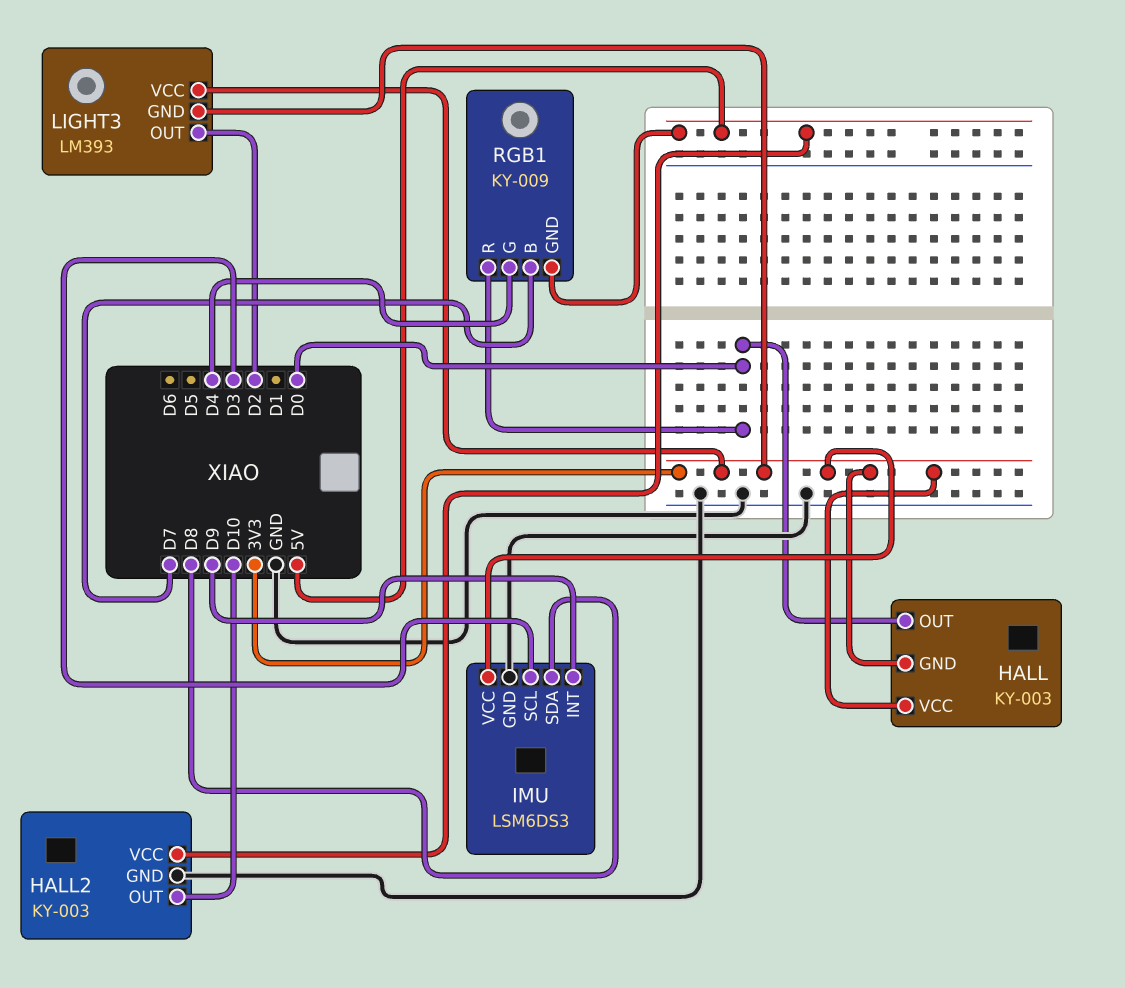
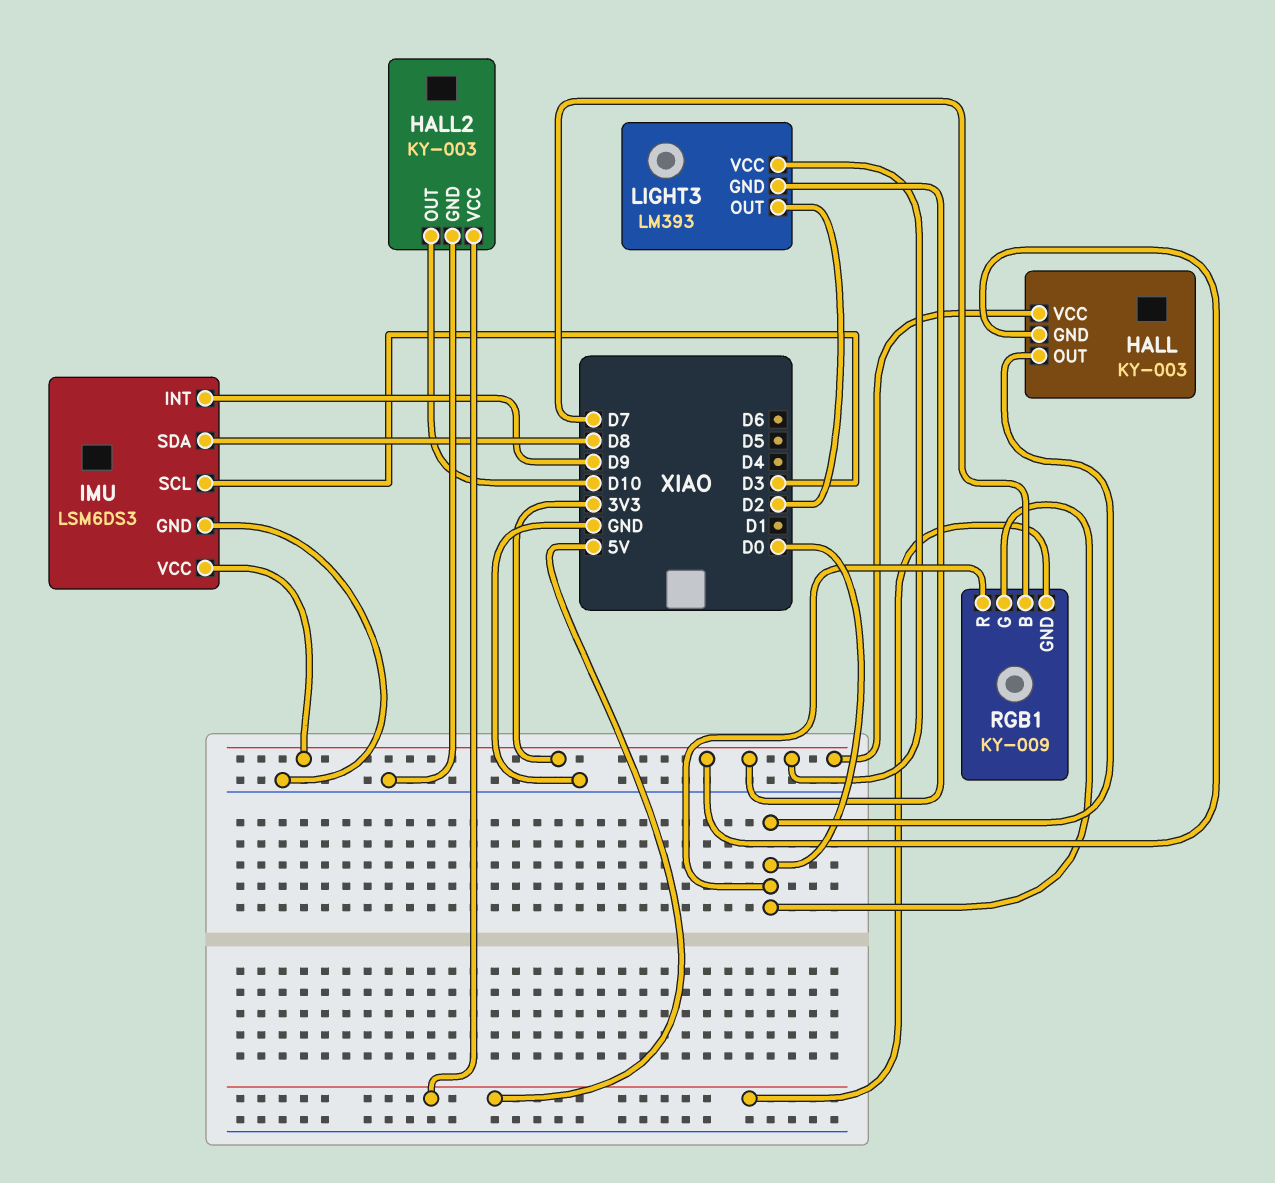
RGB1 pin G: D4 -> D0

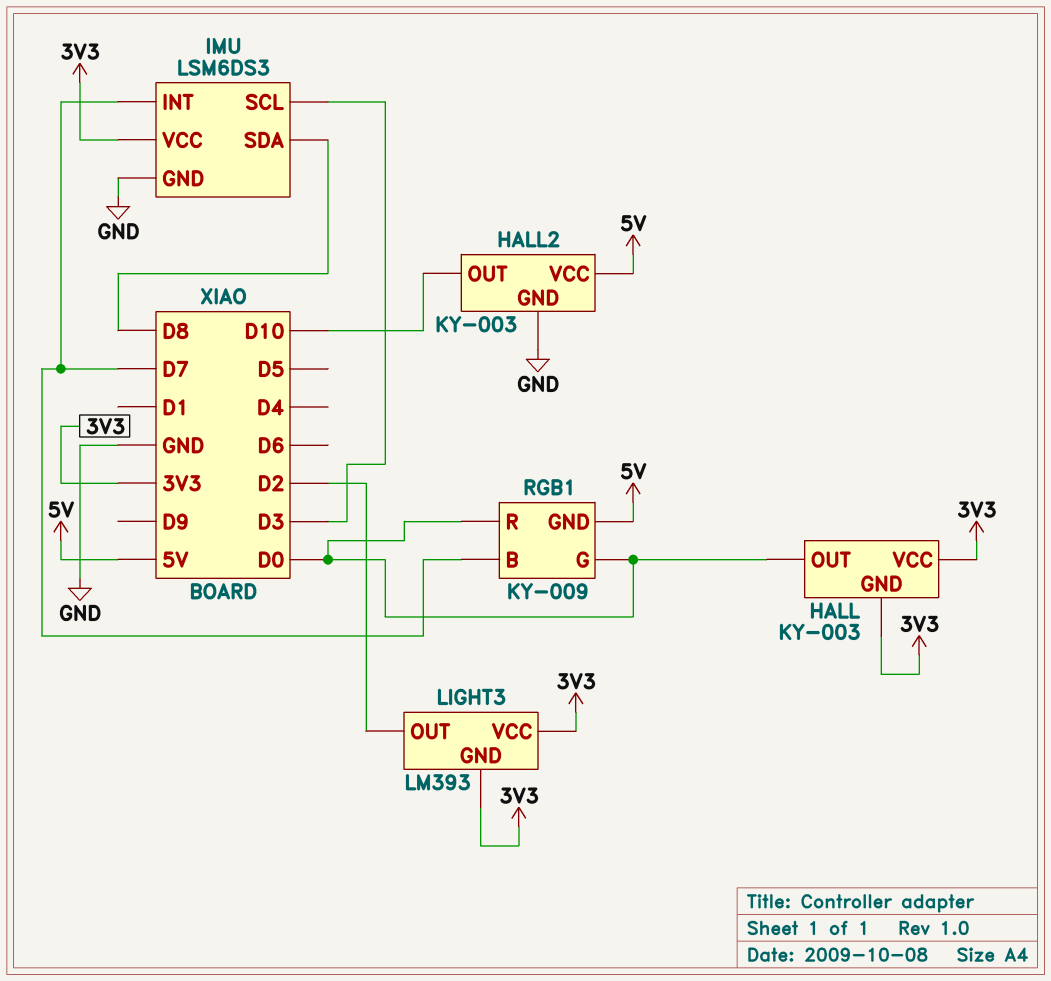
IMU pin INT: D9 -> D7

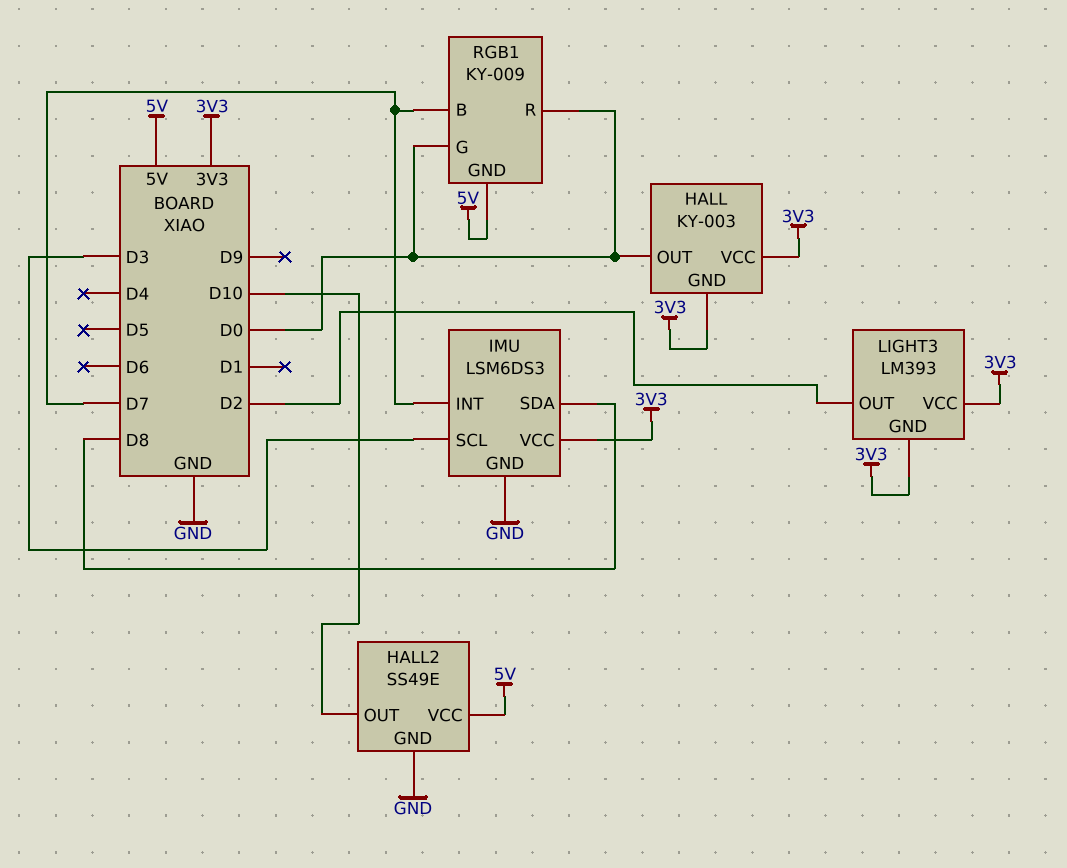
HALL2: KY-003 -> SS49E

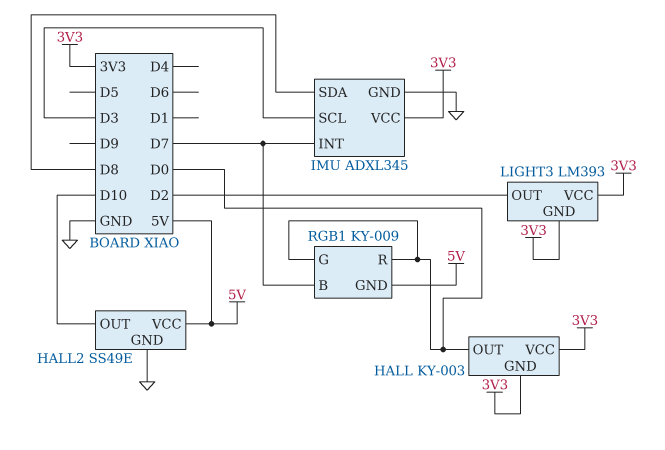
IMU: LSM6DS3 -> ADXL345

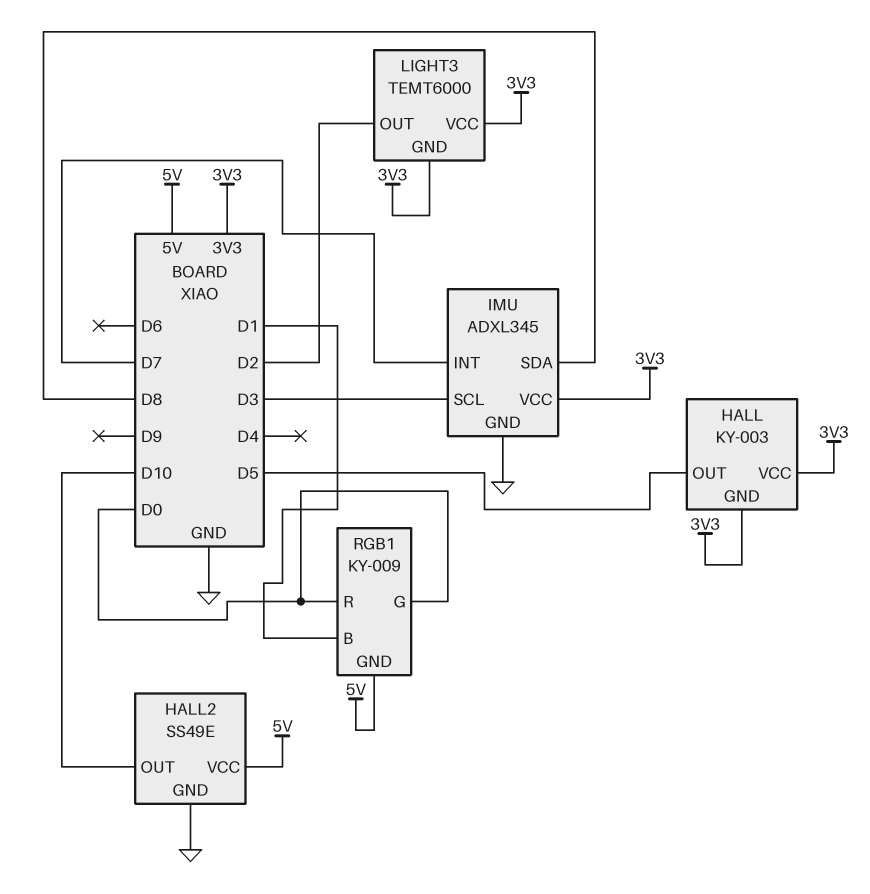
HALL pin OUT: D0 -> D5
LIGHT3: LM393 -> TEMT6000
RGB1 pin B: D7 -> D1

